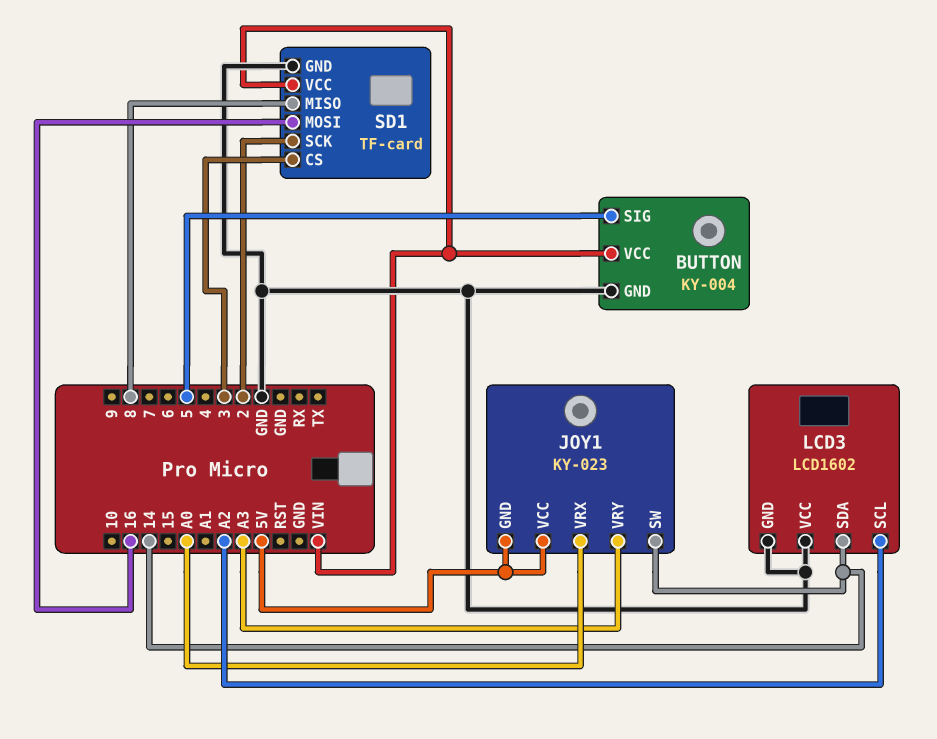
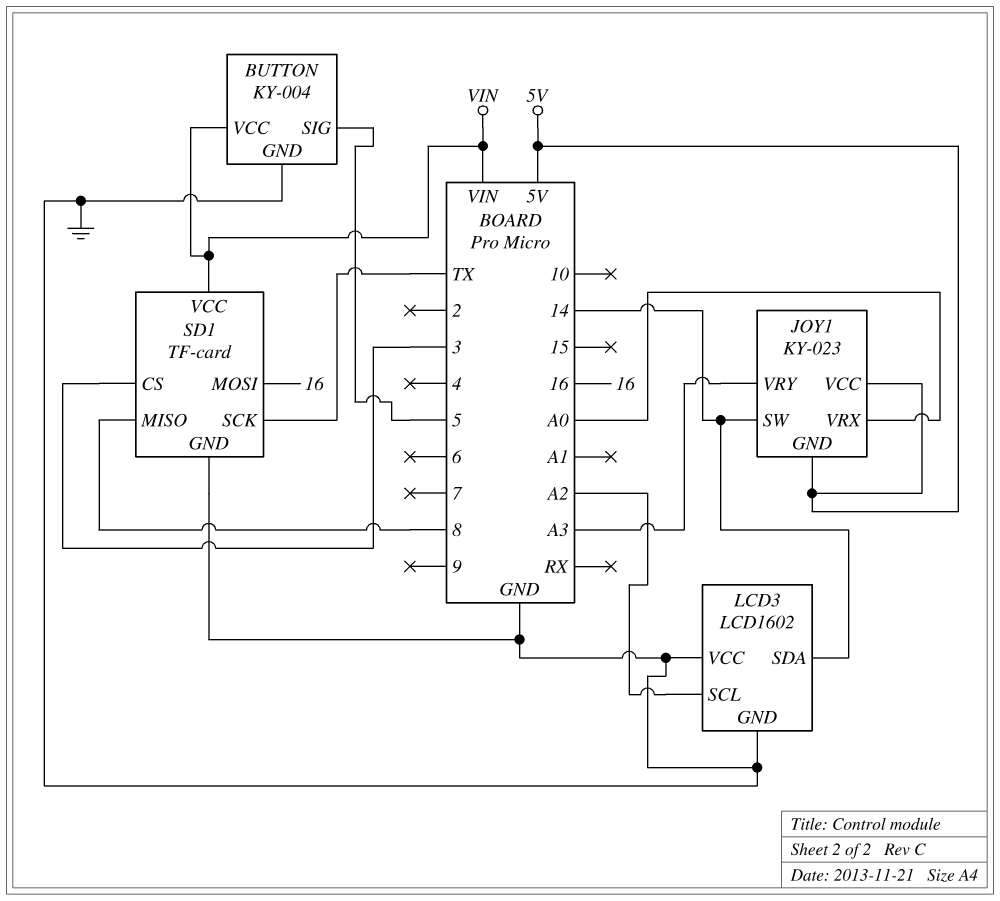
SD1 pin SCK: 2 -> TX

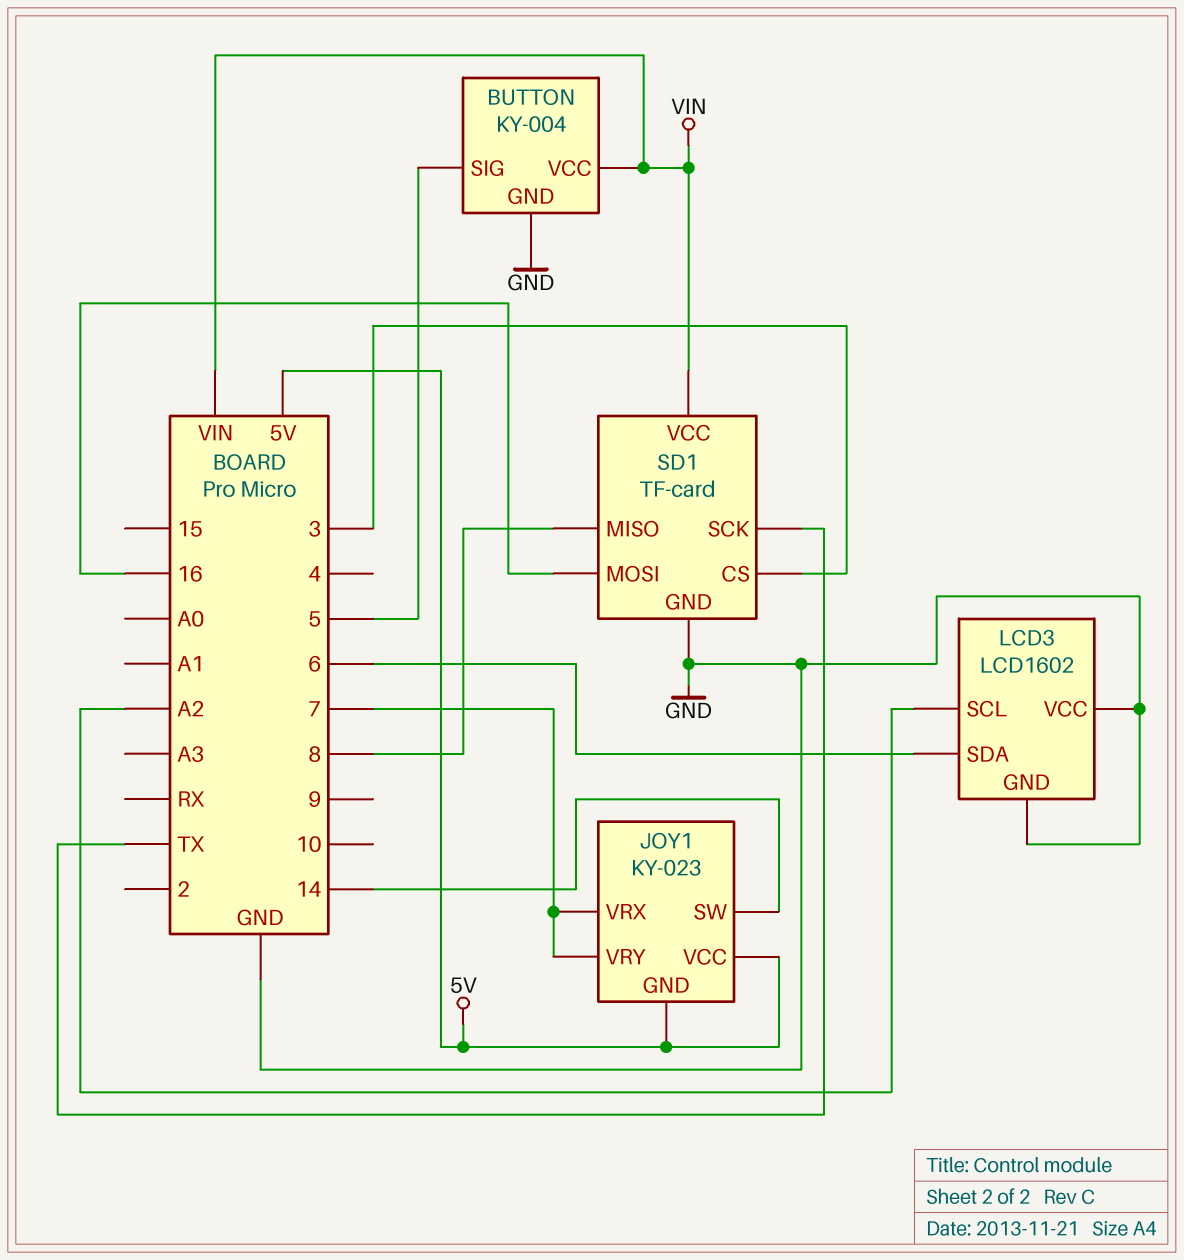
JOY1 pin VRX: A0 -> 7
JOY1 pin VRY: A3 -> 7
LCD3 pin SDA: 14 -> 6

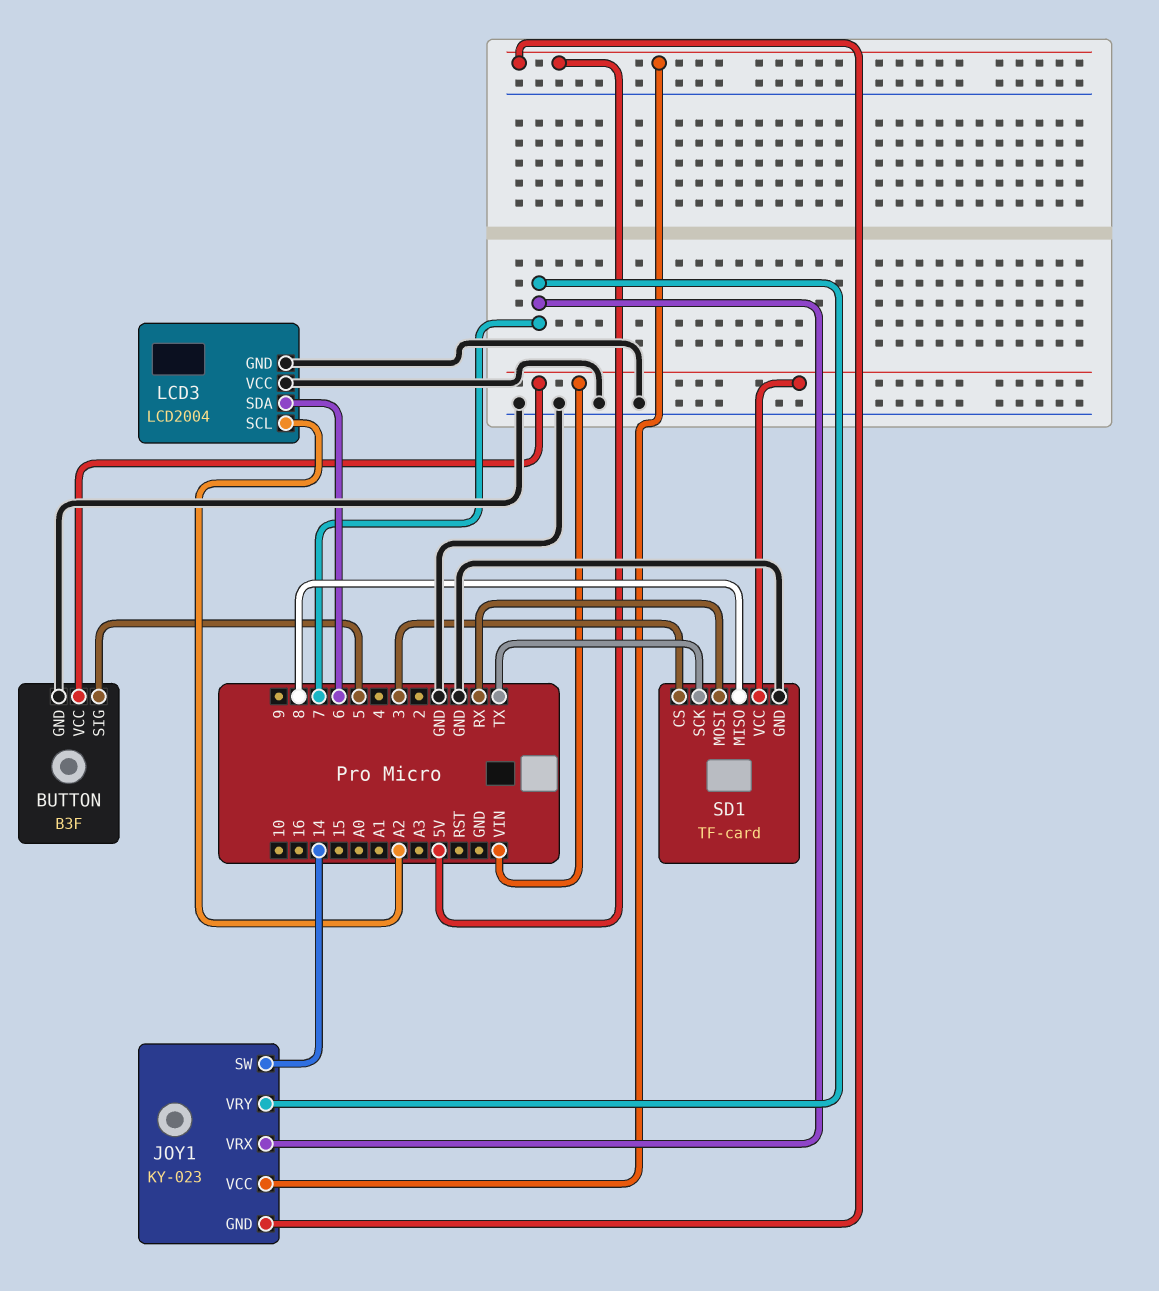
BUTTON: KY-004 -> B3F
LCD3: LCD1602 -> LCD2004
SD1 pin MOSI: 16 -> RX

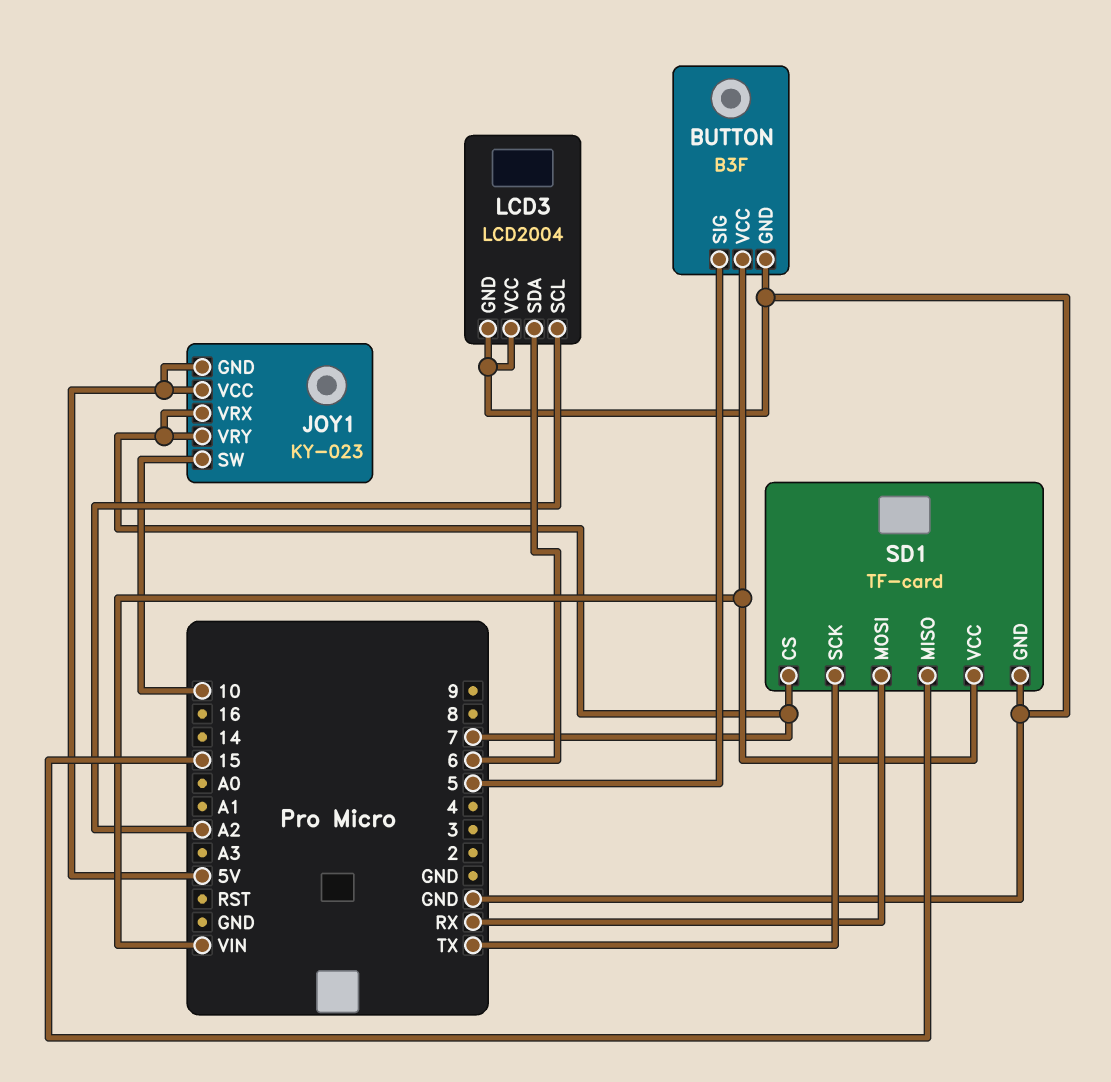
JOY1 pin SW: 14 -> 10
SD1 pin CS: 3 -> 7
SD1 pin MISO: 8 -> 15

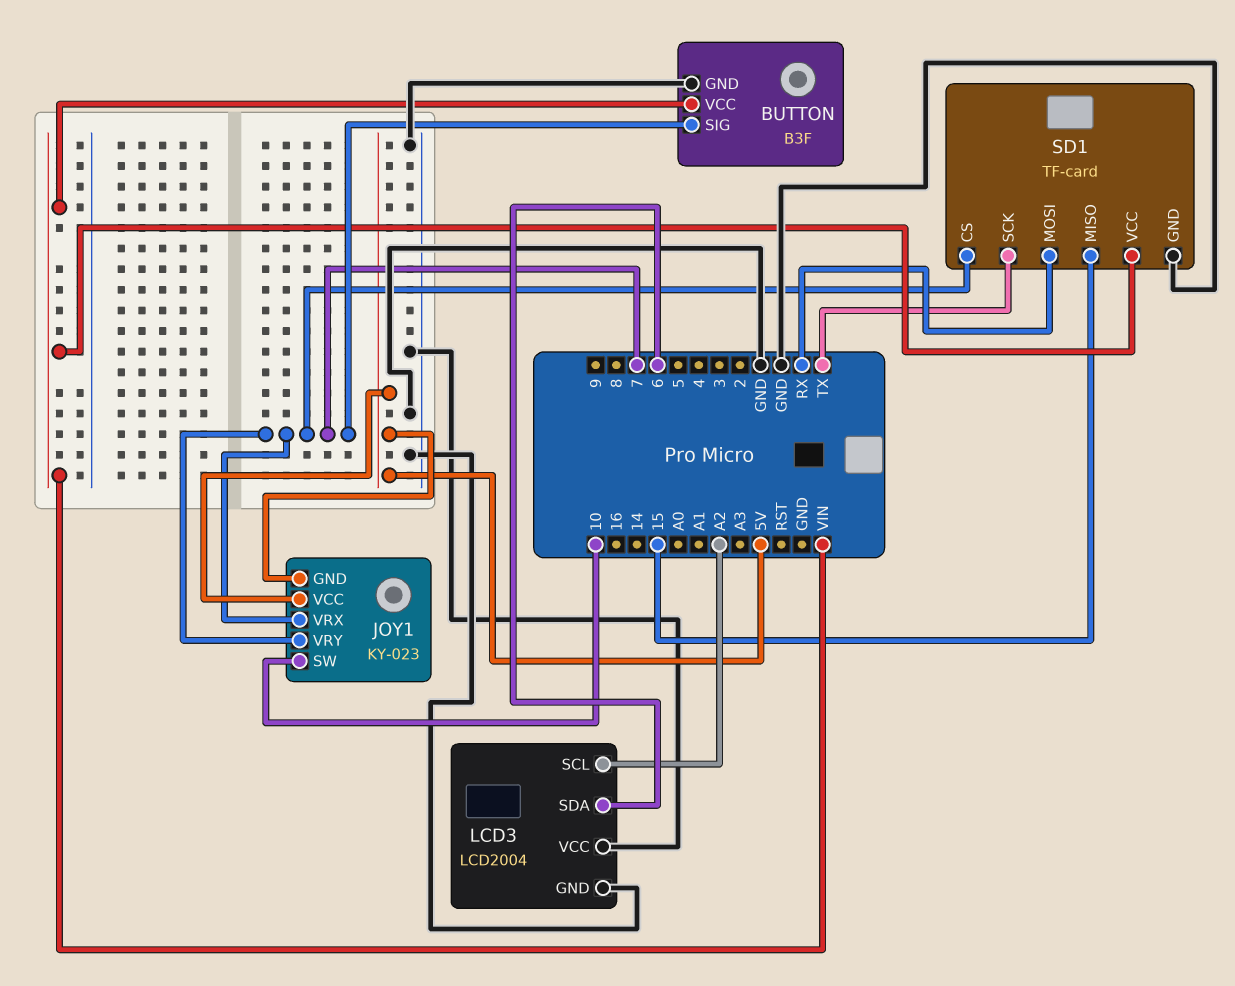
BUTTON pin SIG: 5 -> 7

